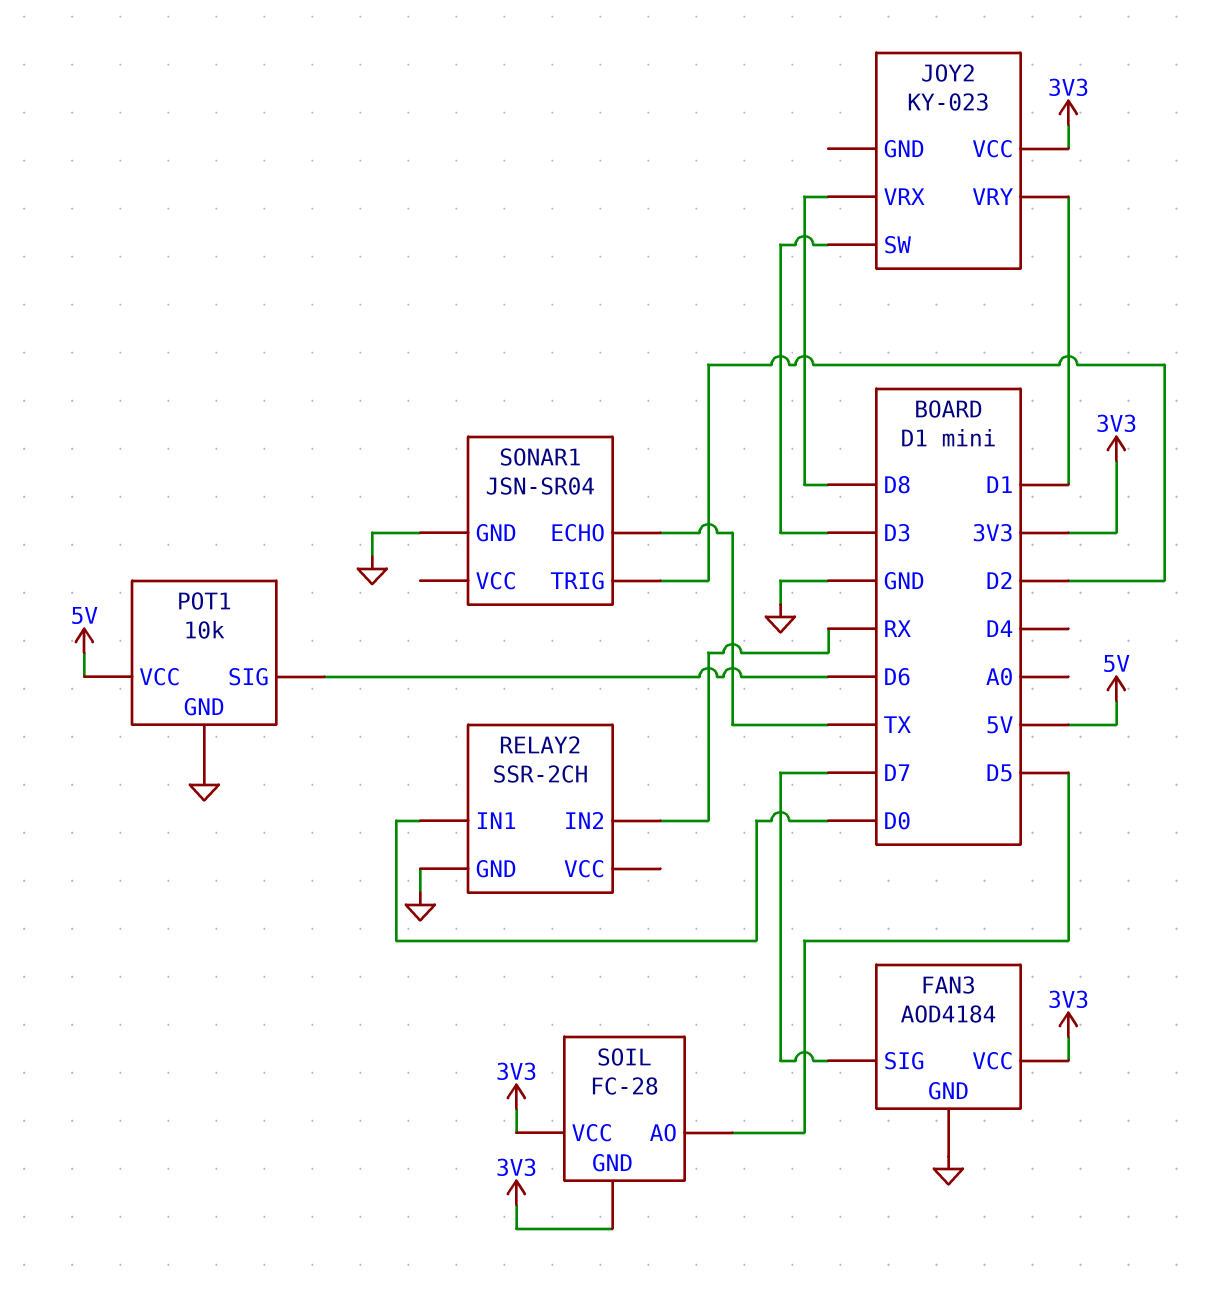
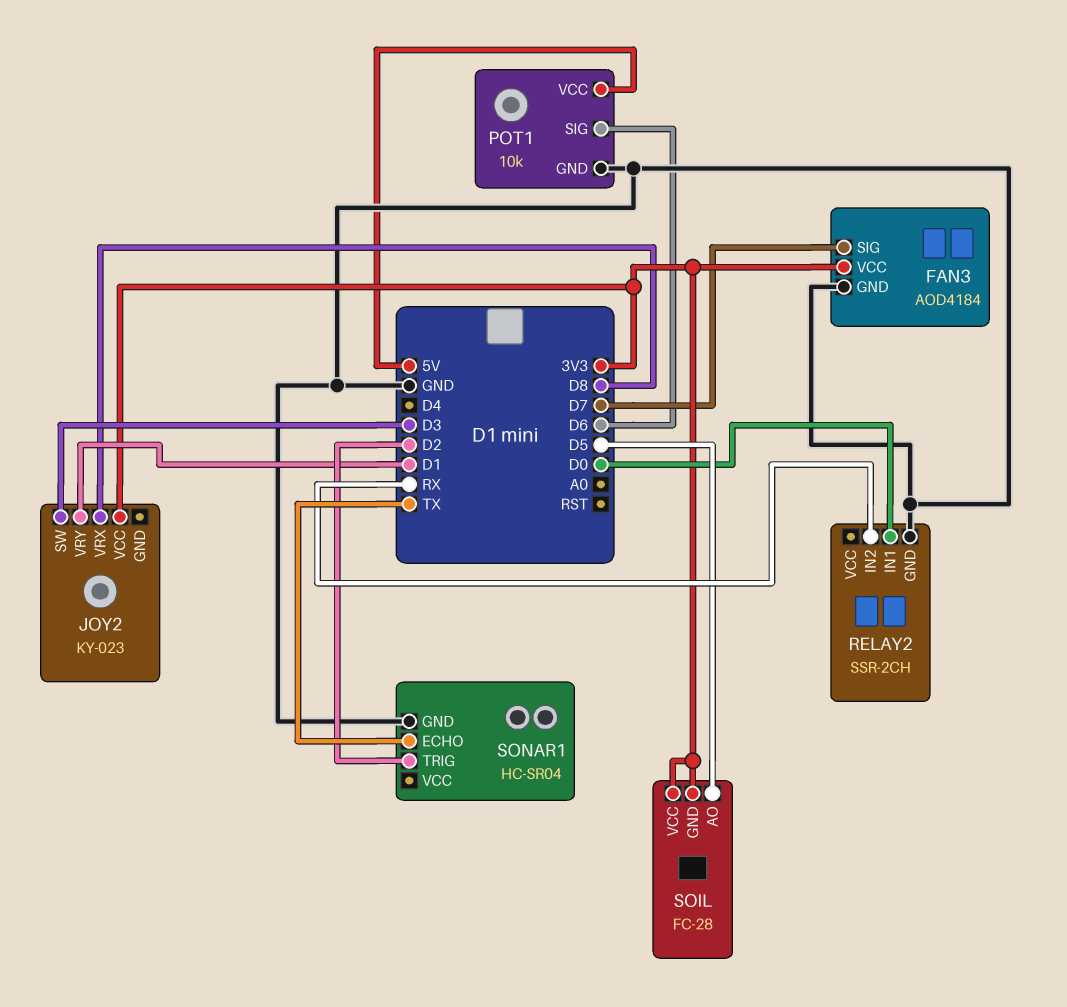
SONAR1: JSN-SR04 -> HC-SR04

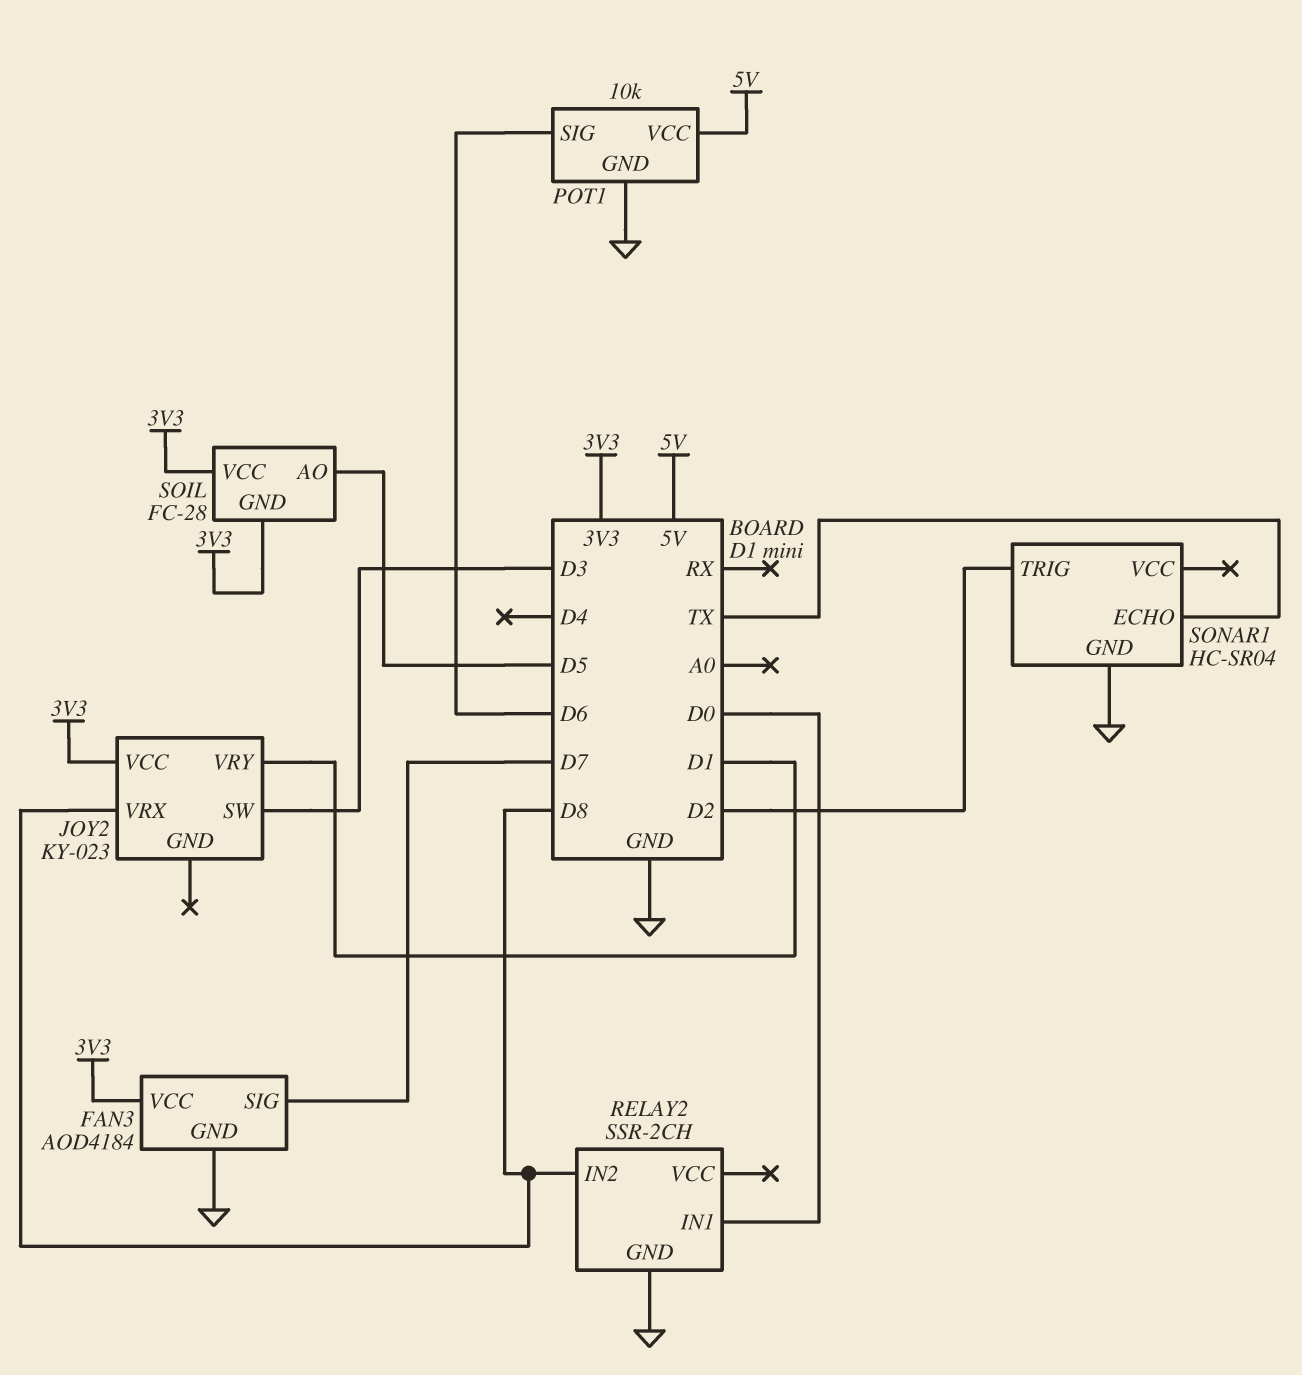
RELAY2 pin IN2: RX -> D8

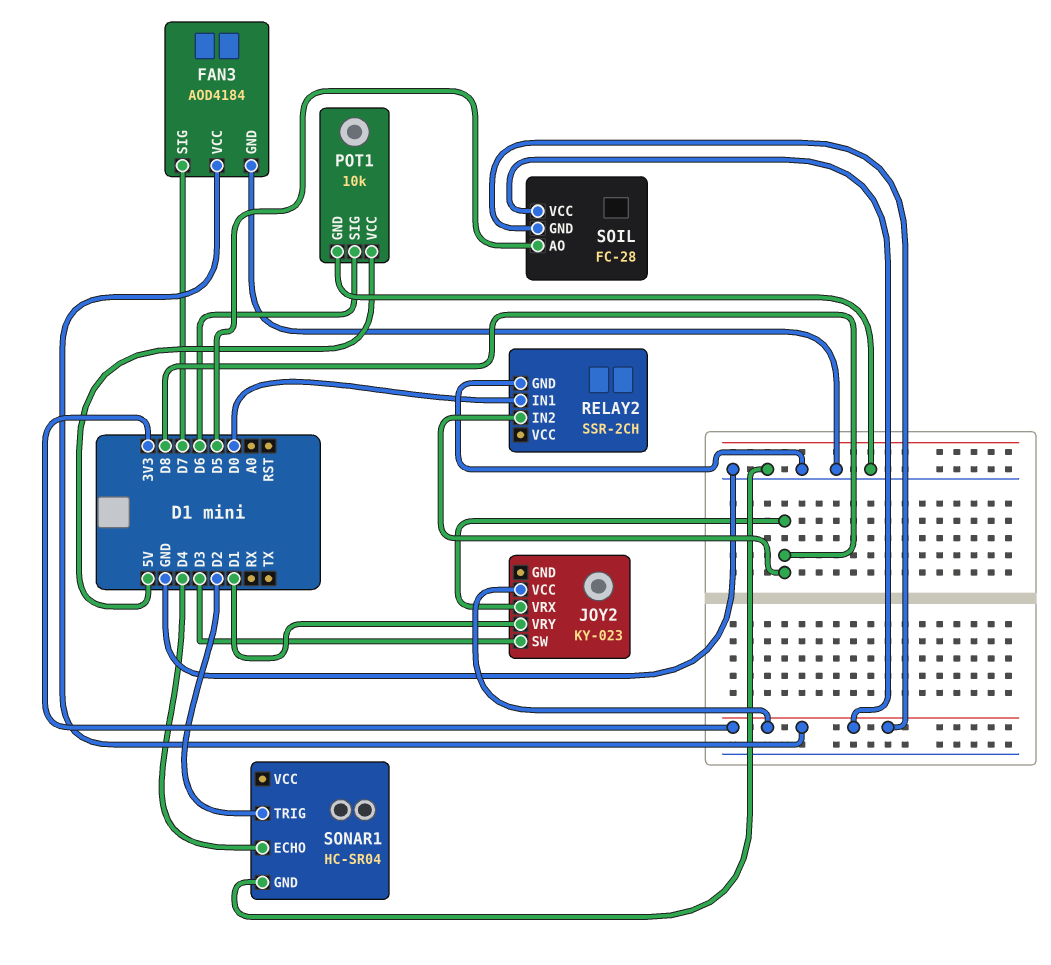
SONAR1 pin ECHO: TX -> D4

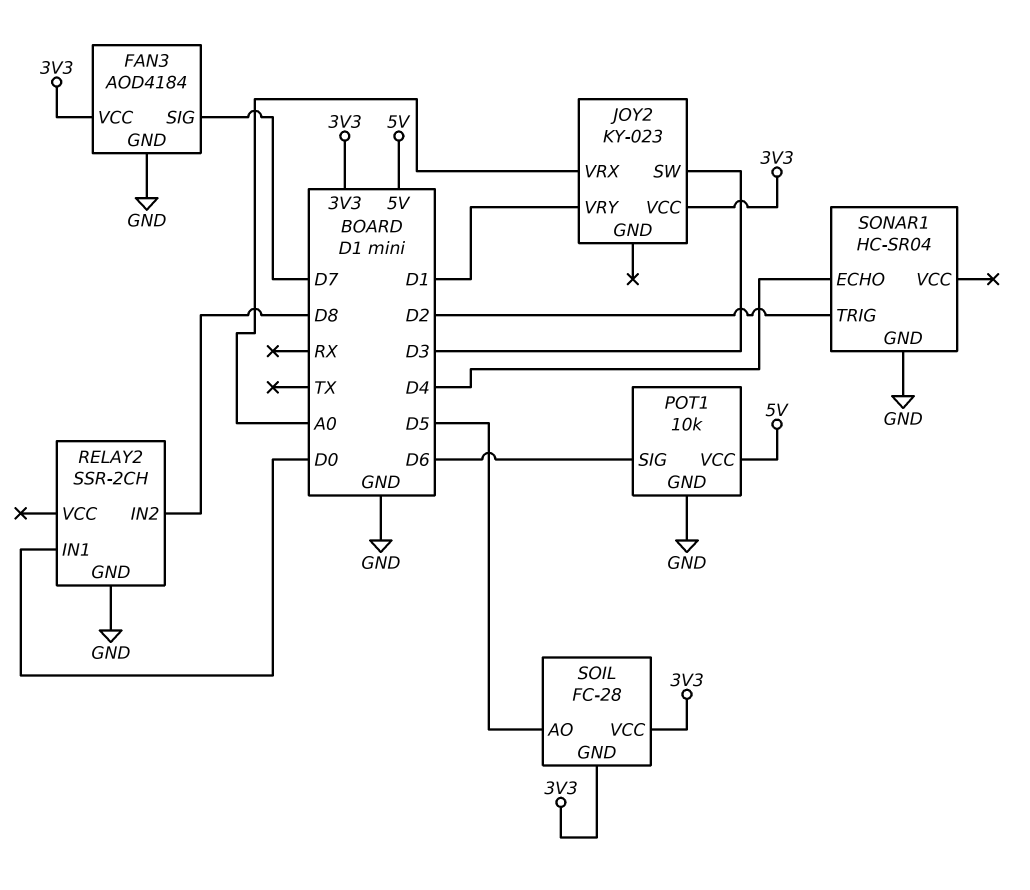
JOY2 pin VRX: D8 -> A0

